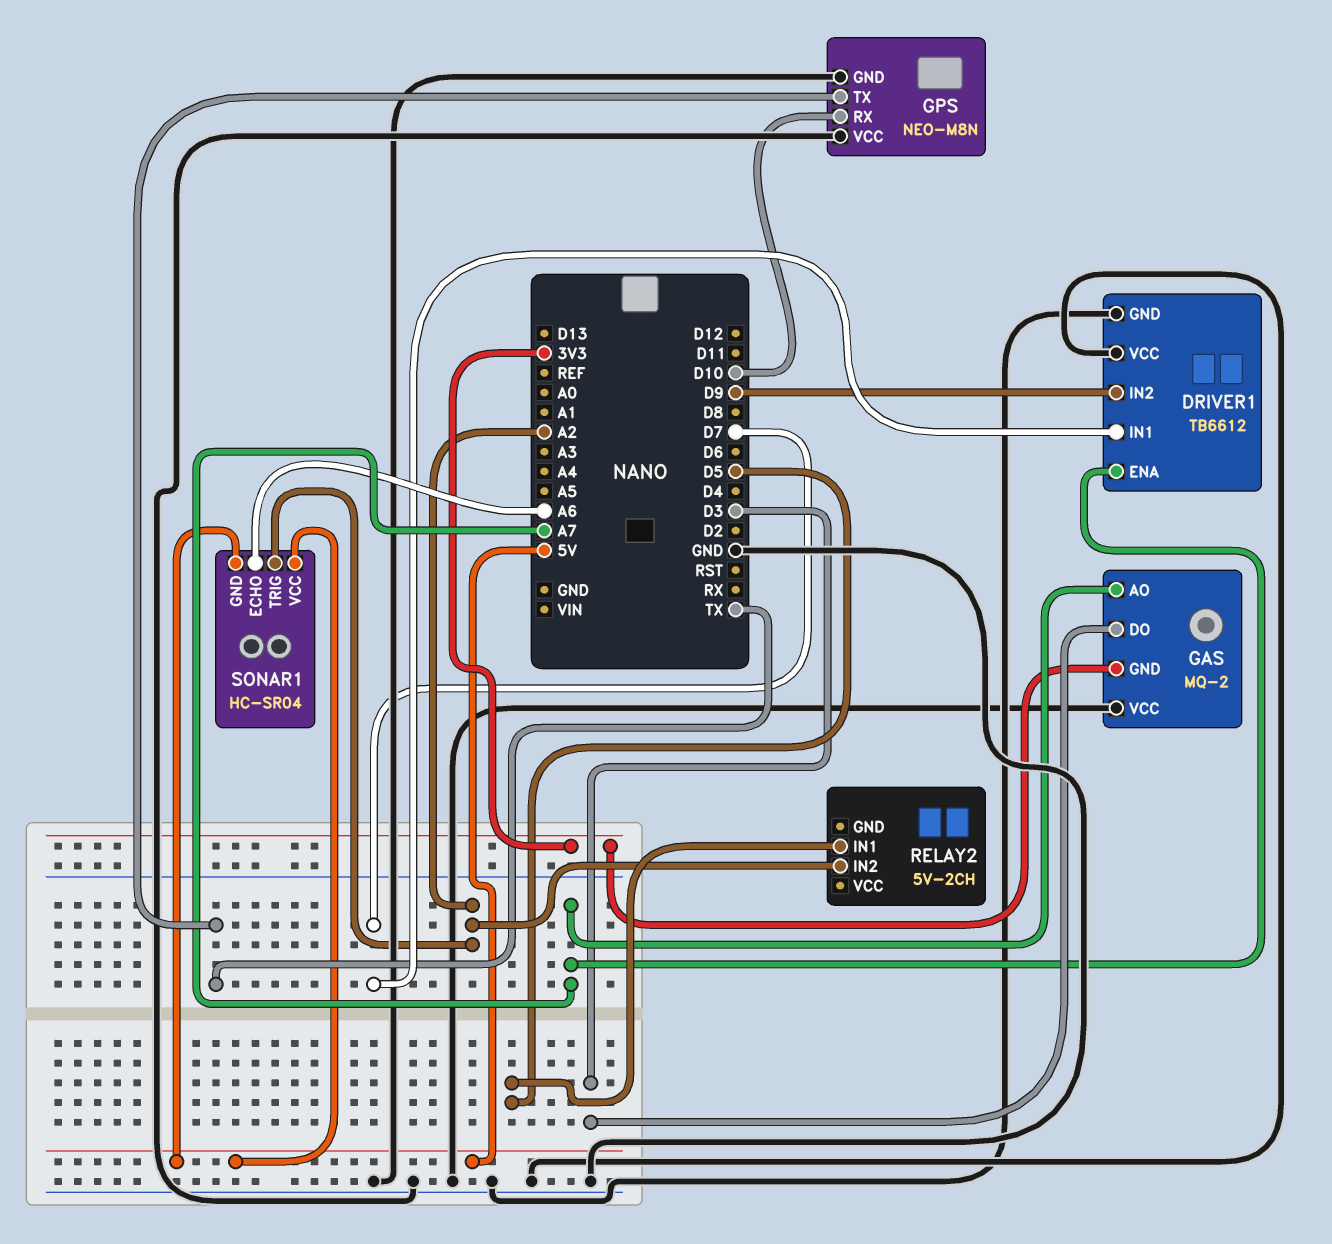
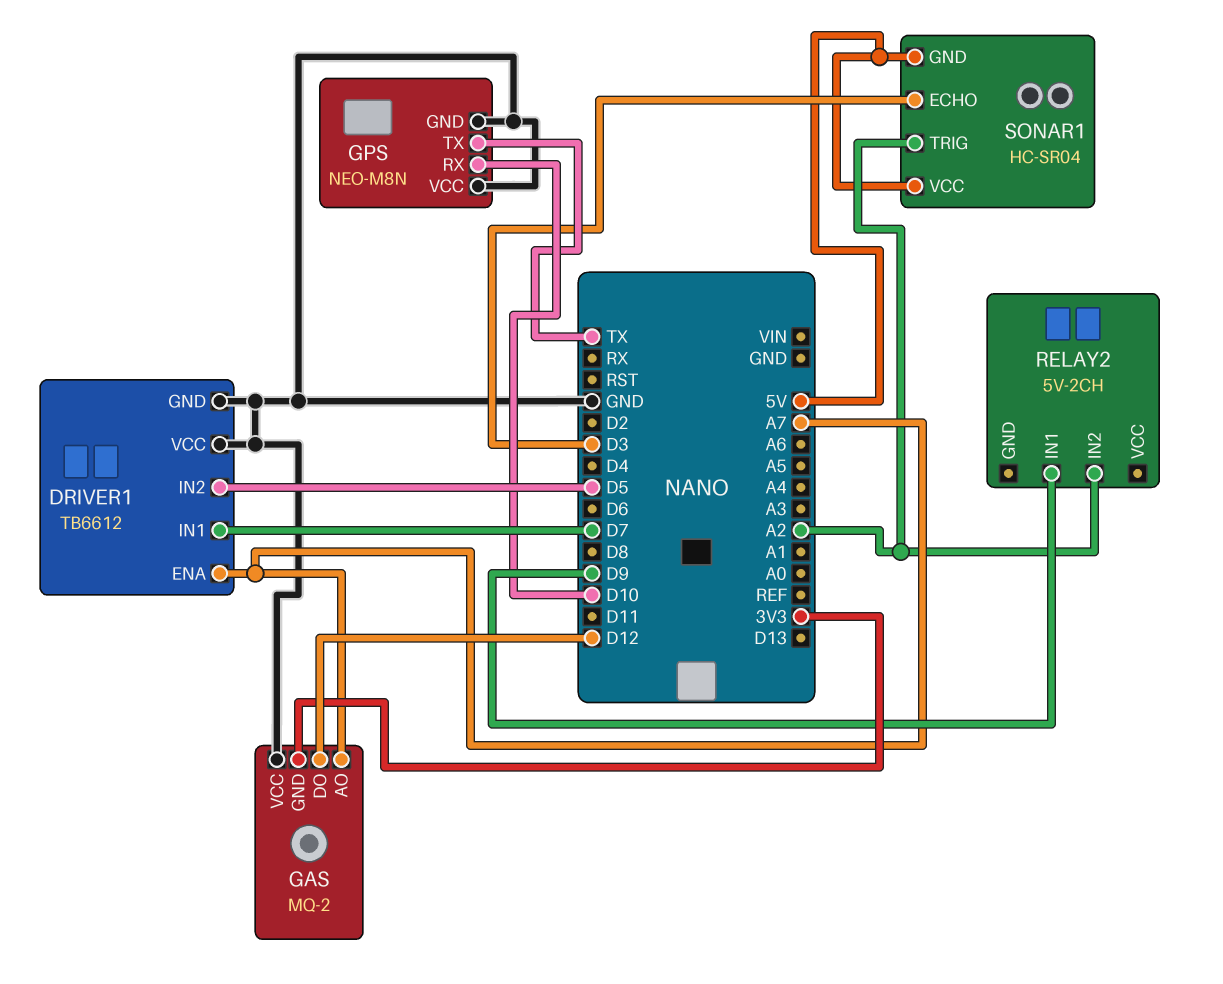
DRIVER1 pin IN2: D9 -> D5
GAS pin DO: D3 -> D12
RELAY2 pin IN1: D5 -> D9
SONAR1 pin ECHO: A6 -> D3

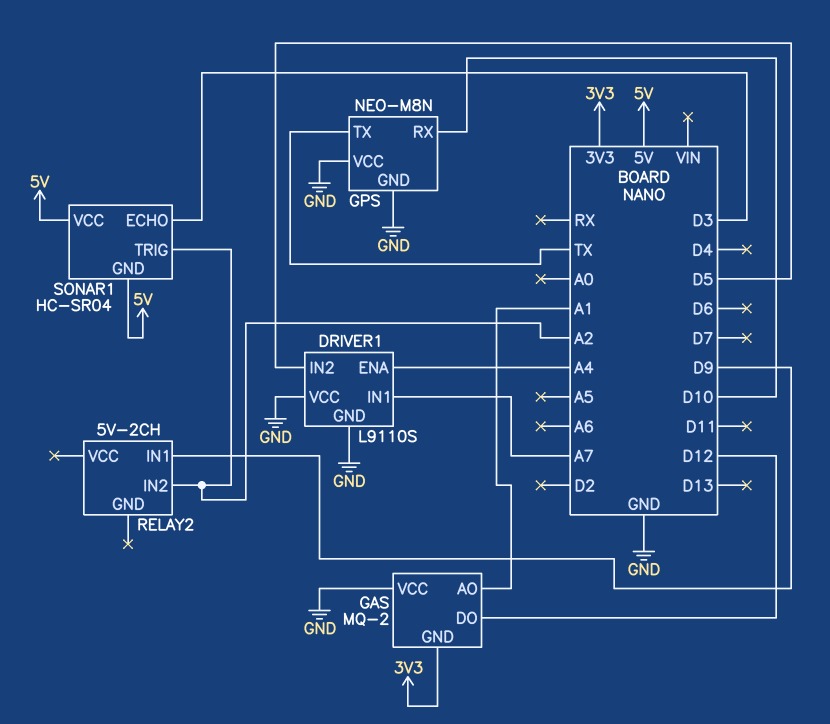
DRIVER1: TB6612 -> L9110S
DRIVER1 pin ENA: A7 -> A4
DRIVER1 pin IN1: D7 -> A7
GAS pin AO: A7 -> A1

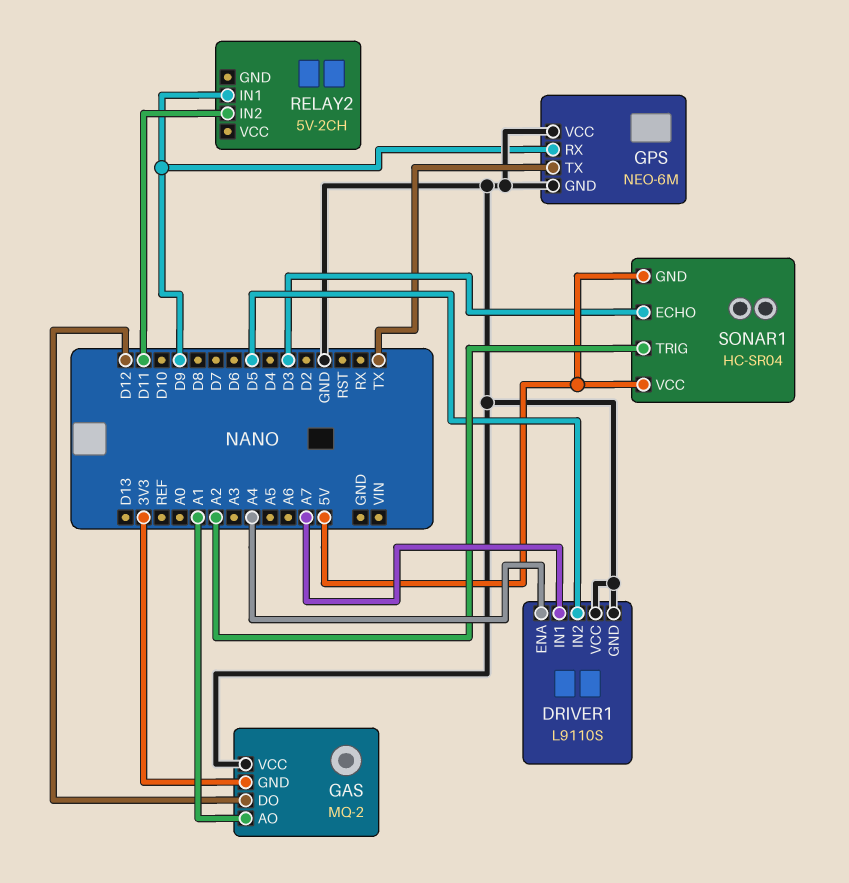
GPS: NEO-M8N -> NEO-6M
GPS pin RX: D10 -> D9
RELAY2 pin IN2: A2 -> D11

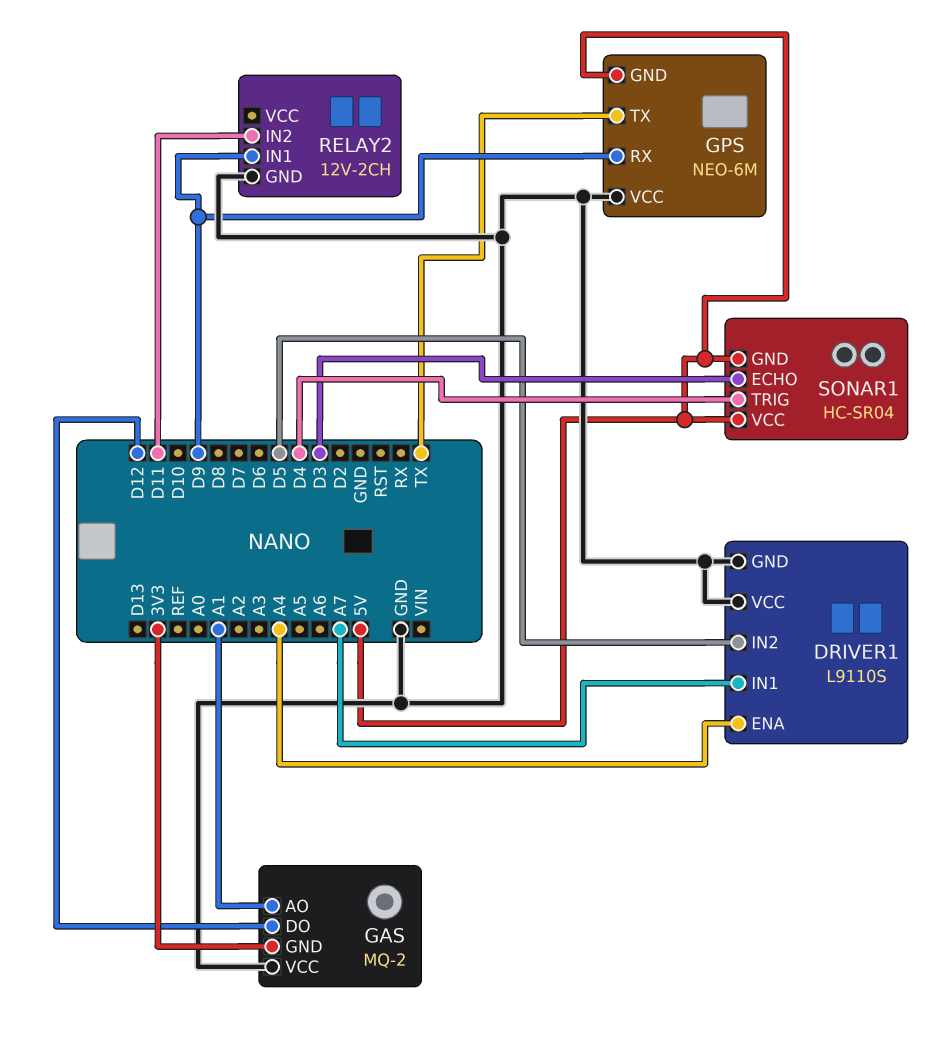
GPS pin GND: GND -> 5V
RELAY2: 5V-2CH -> 12V-2CH
RELAY2 pin GND: none -> GND
SONAR1 pin TRIG: A2 -> D4

